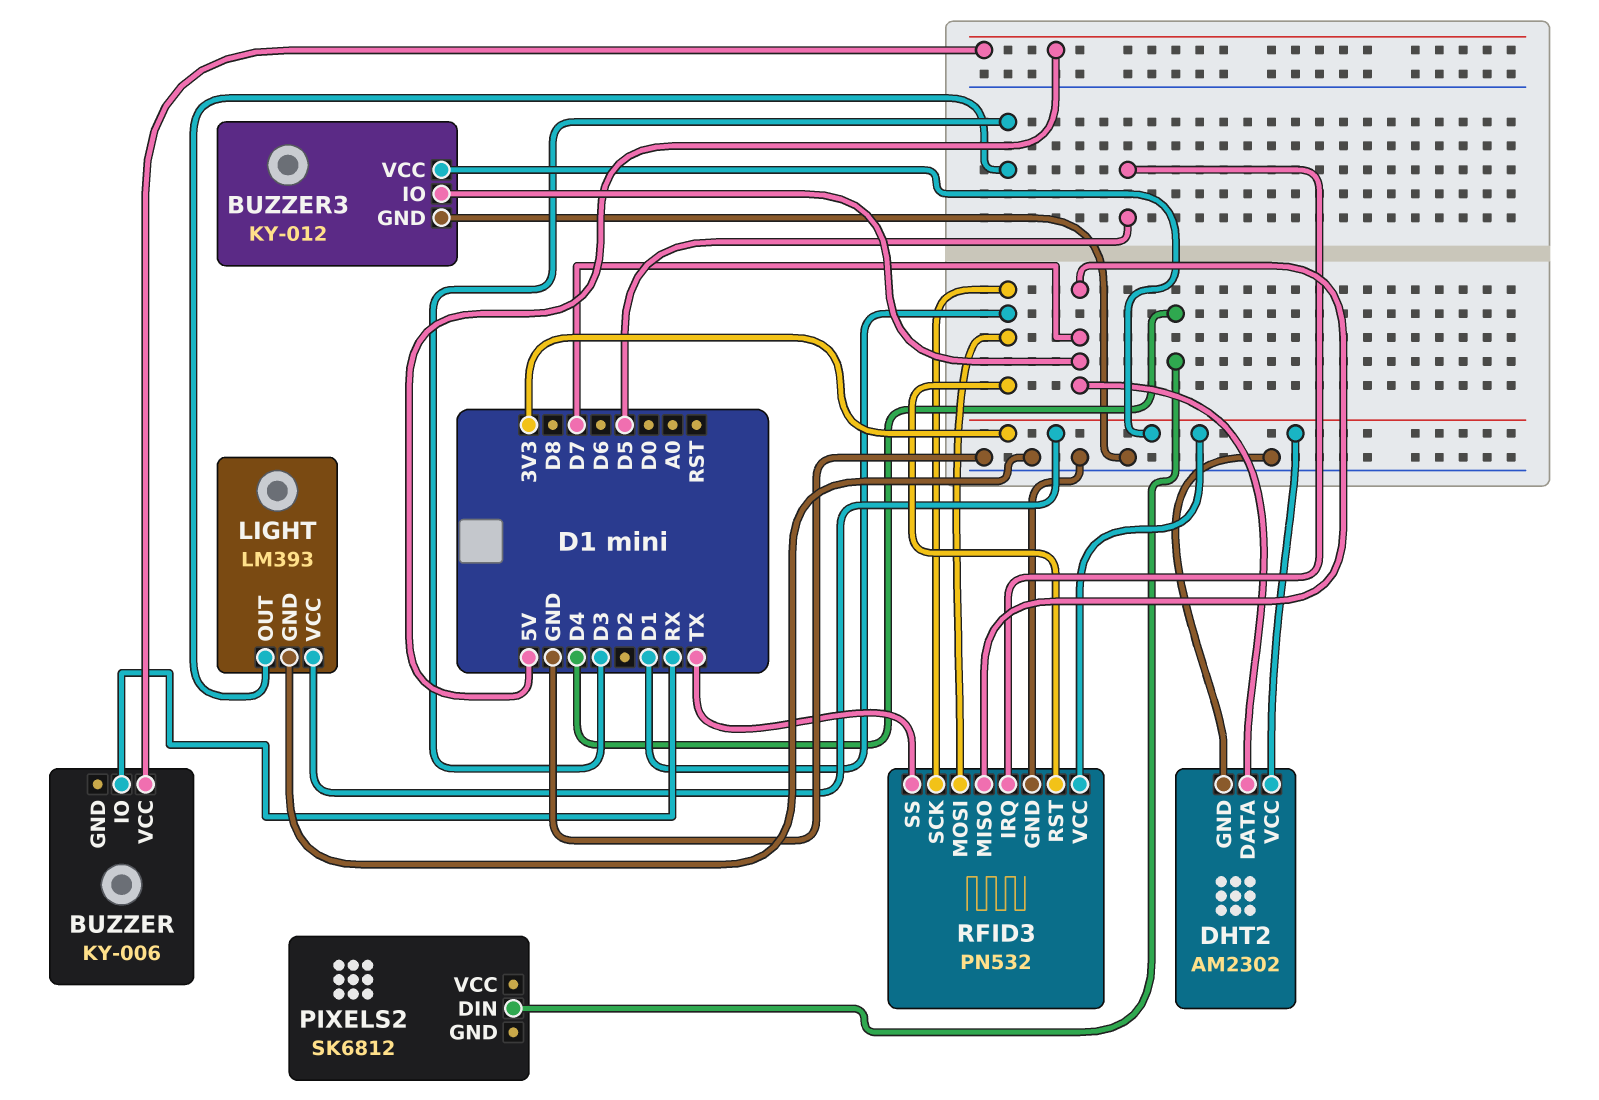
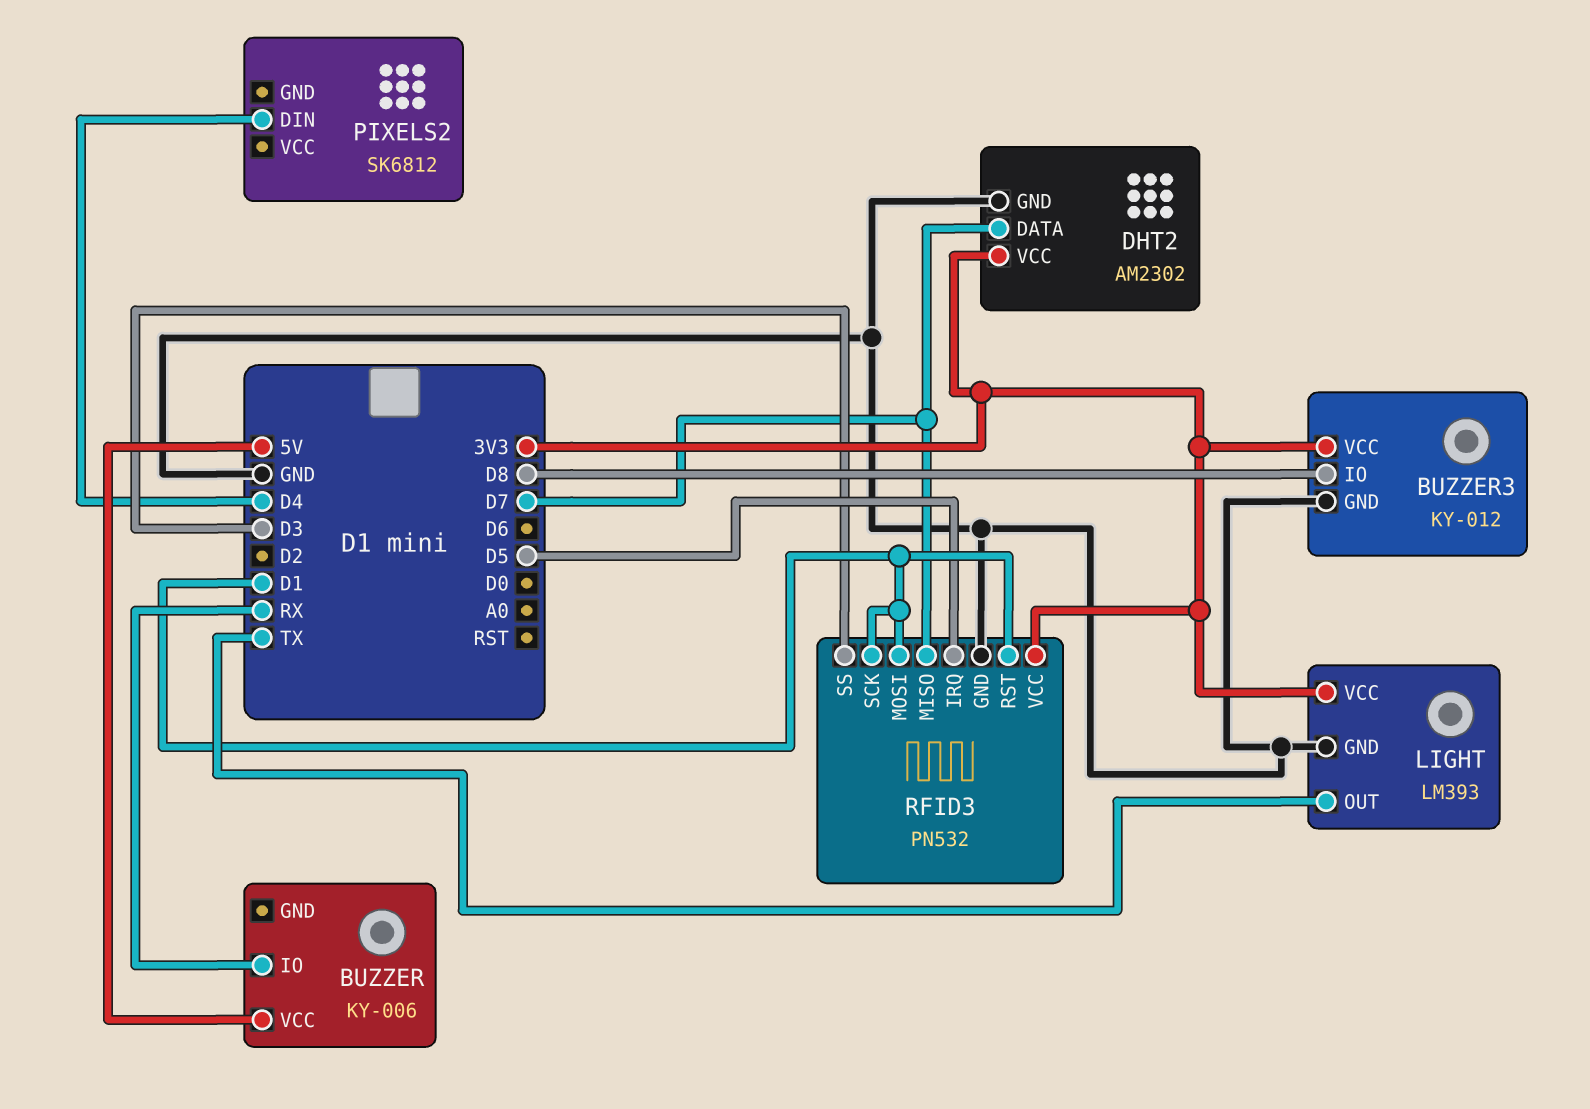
BUZZER3 pin IO: D7 -> D8
LIGHT pin OUT: D3 -> TX
RFID3 pin SS: TX -> D3

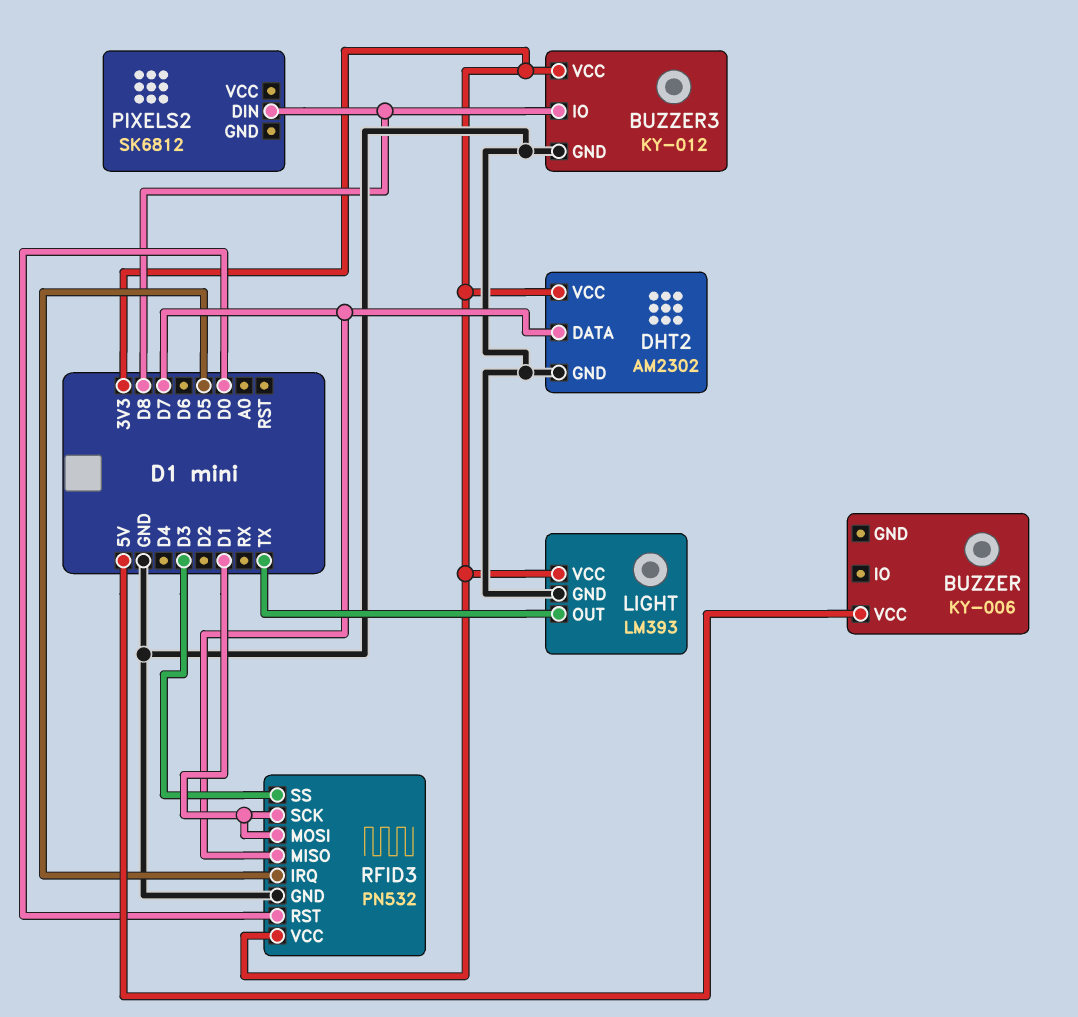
BUZZER pin IO: RX -> none
PIXELS2 pin DIN: D4 -> D8
RFID3 pin RST: D1 -> D0

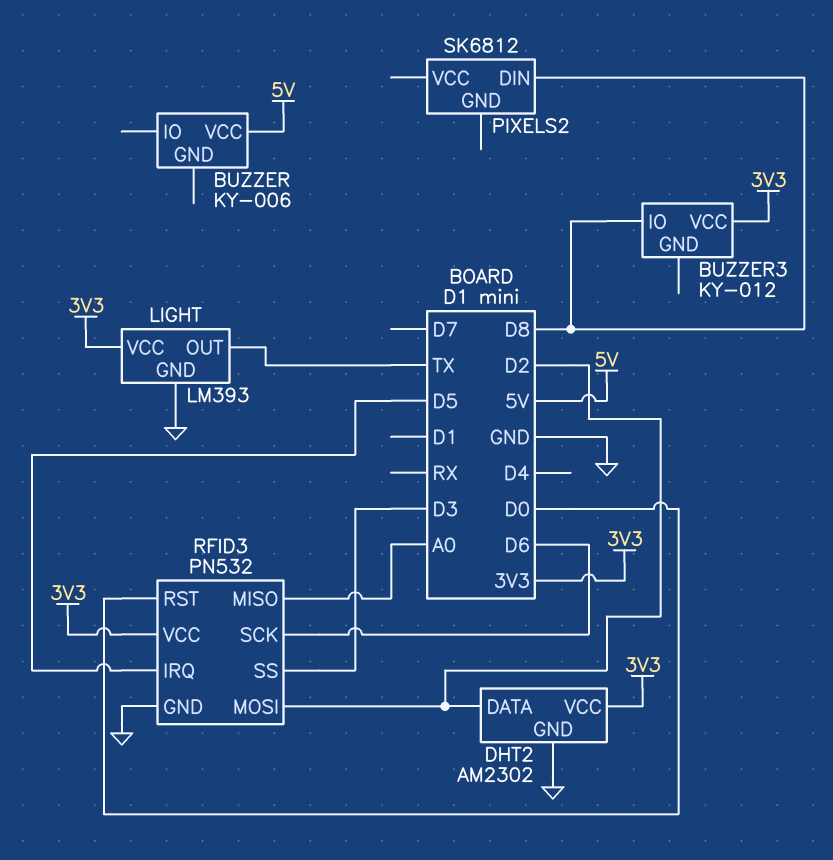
BUZZER3 pin GND: GND -> none
DHT2 pin DATA: D7 -> D2
RFID3 pin MISO: D7 -> A0
RFID3 pin MOSI: D1 -> D2
RFID3 pin SCK: D1 -> D6

